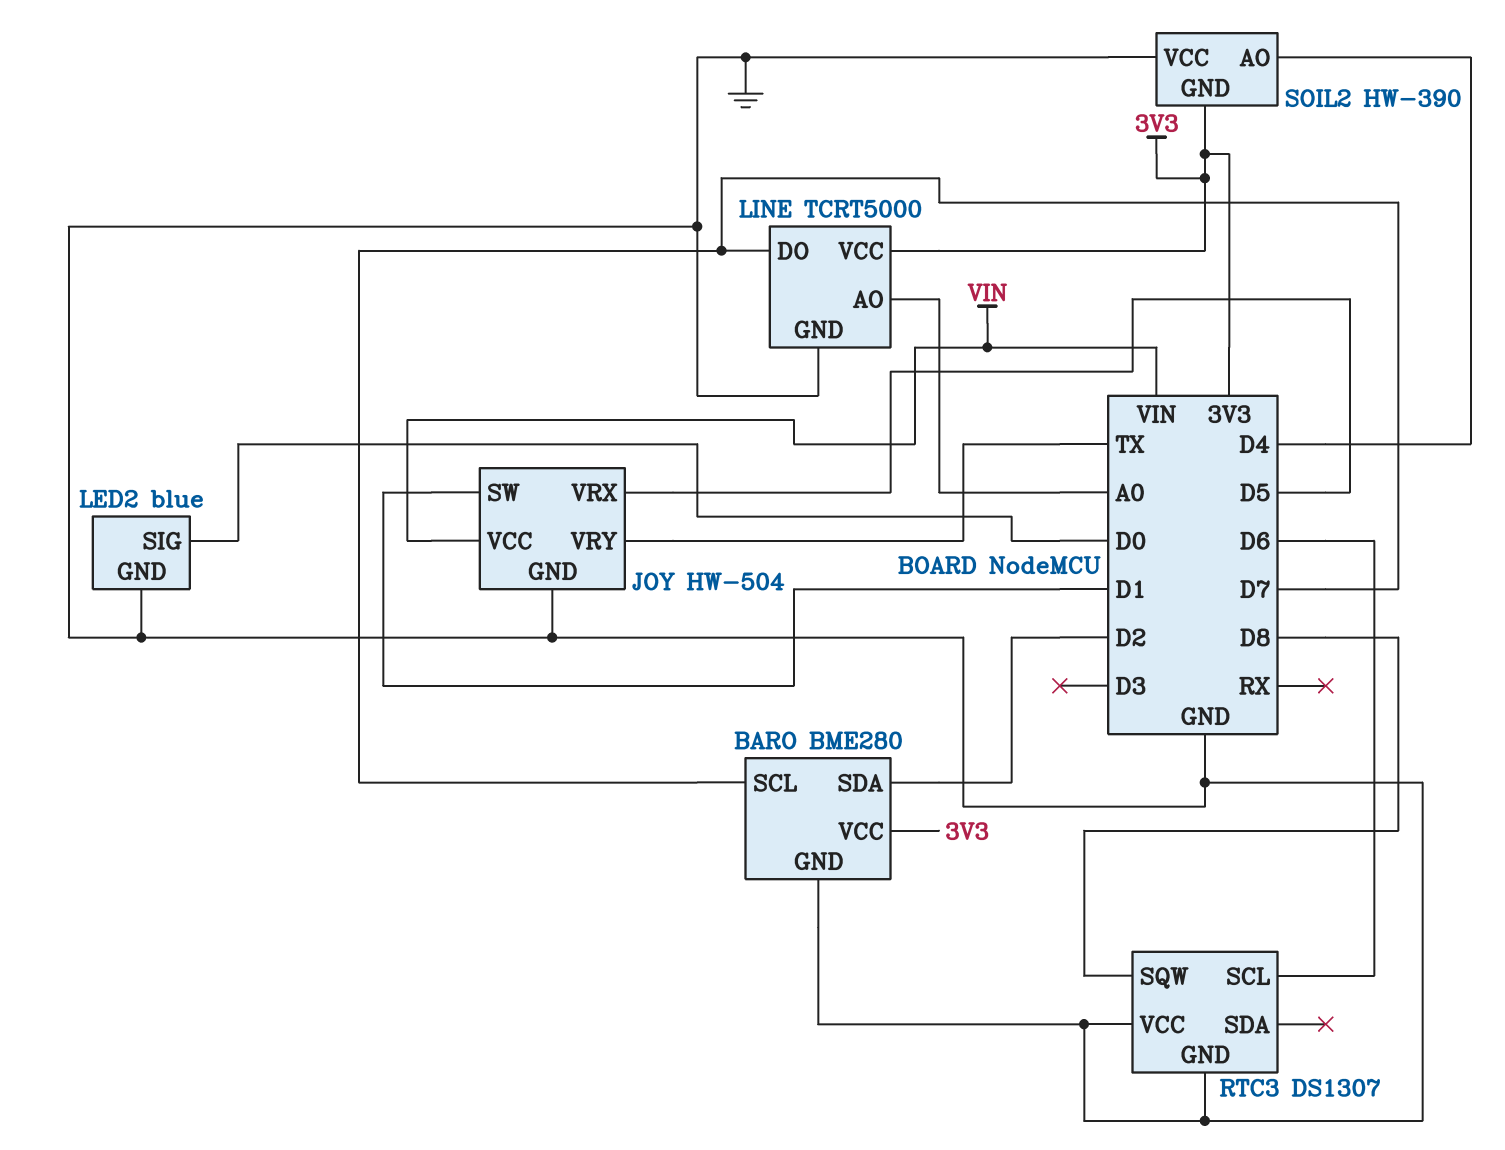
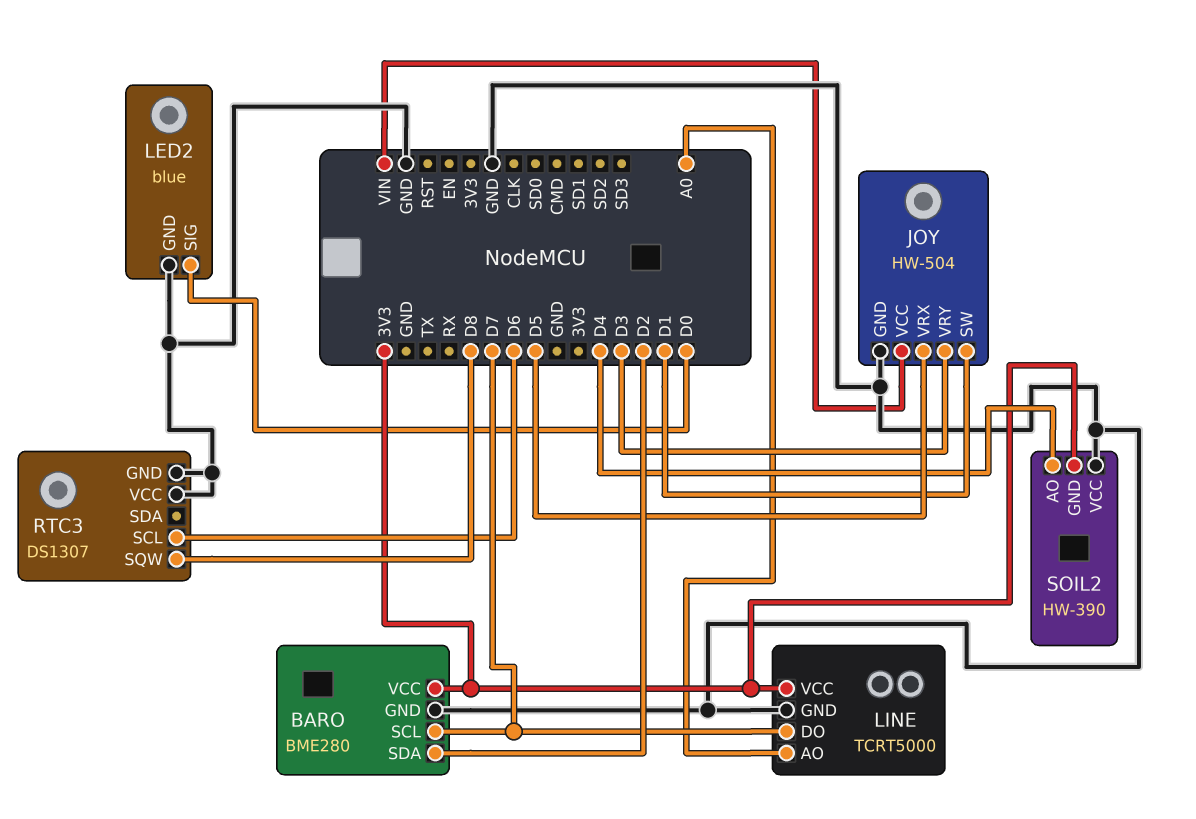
JOY pin VRY: TX -> D3

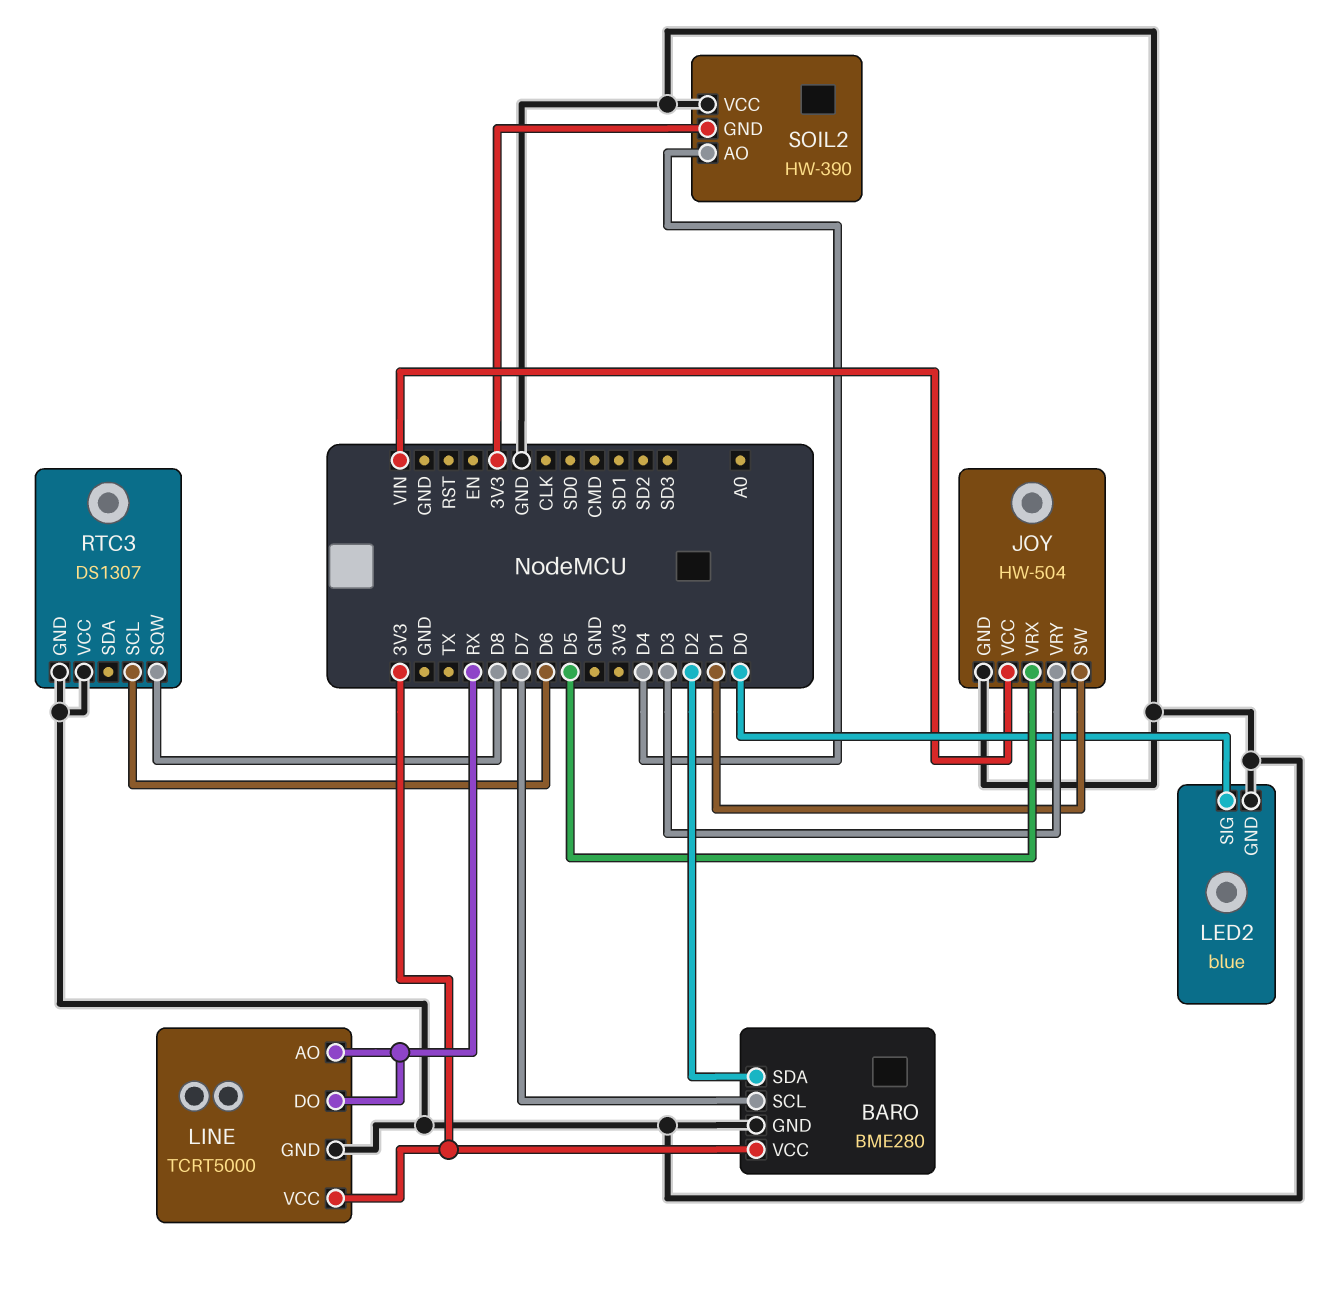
LINE pin AO: A0 -> RX
LINE pin DO: D7 -> RX

